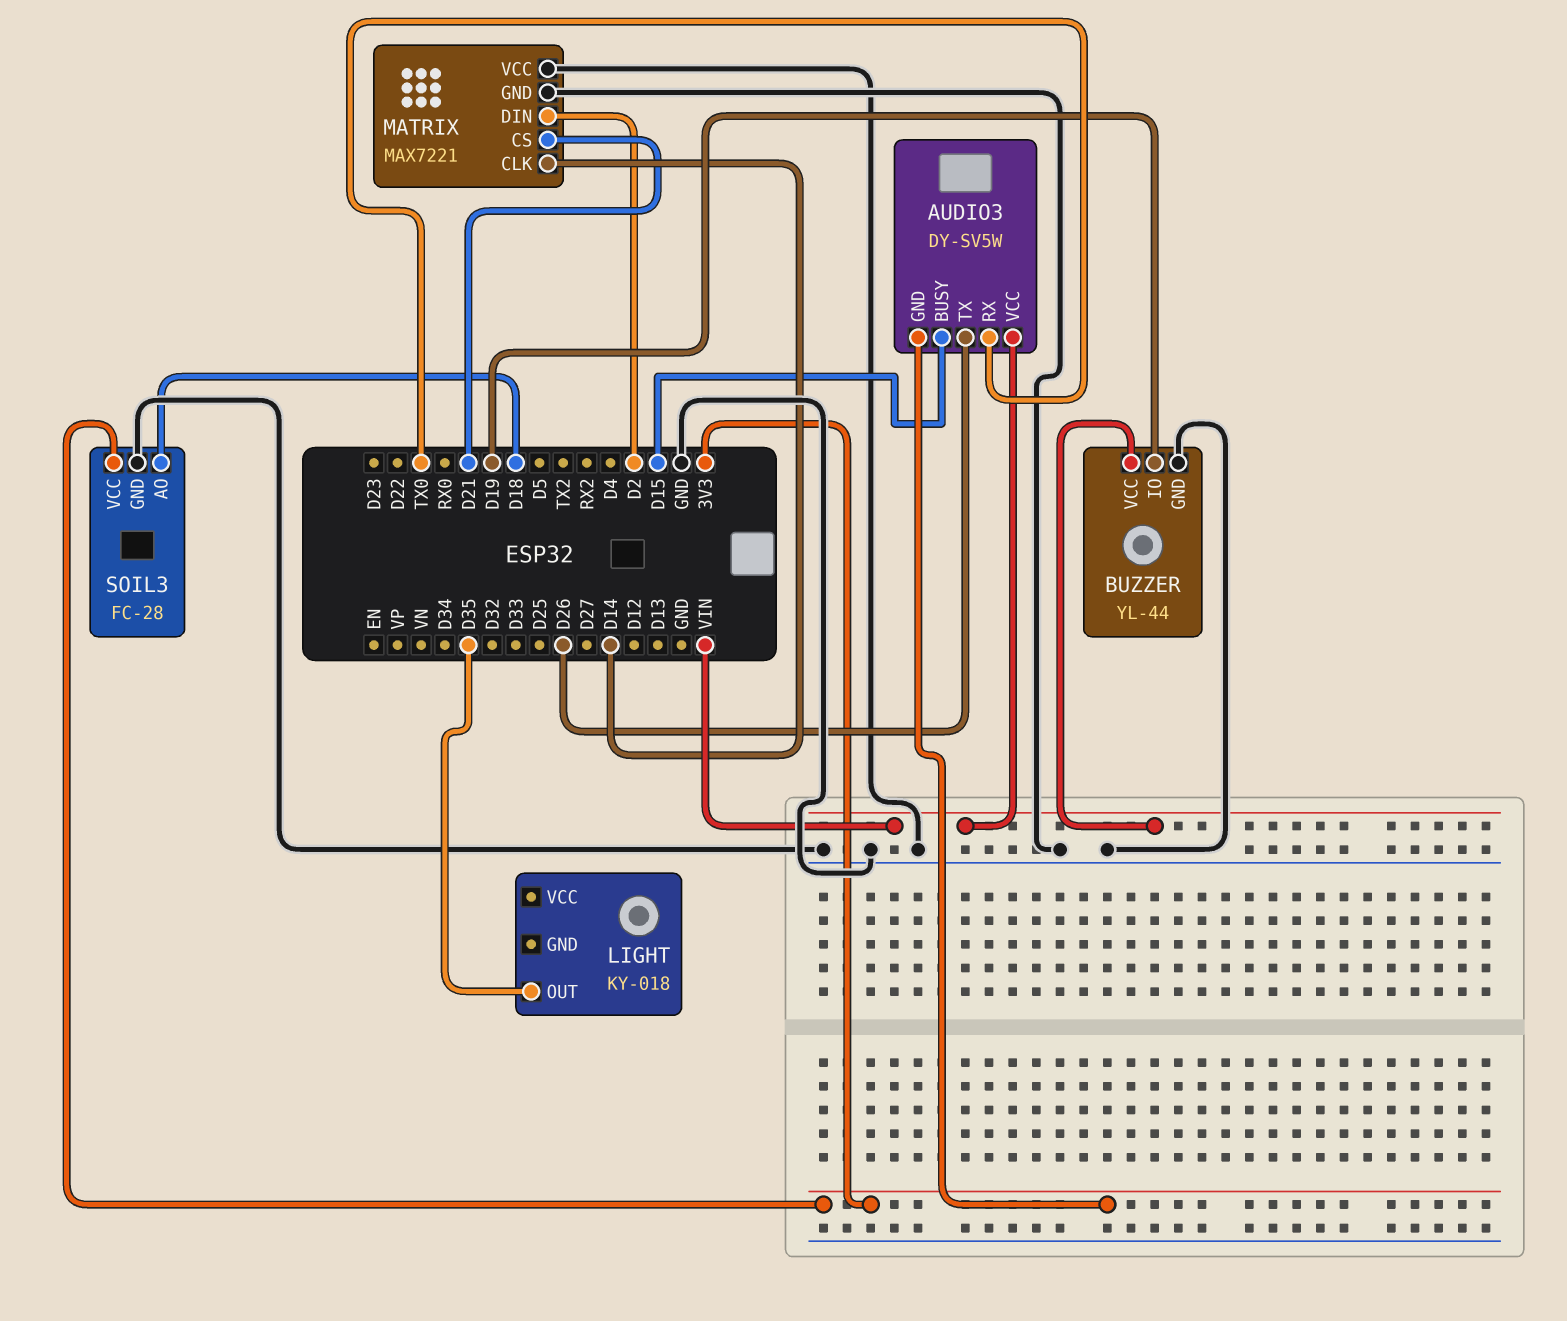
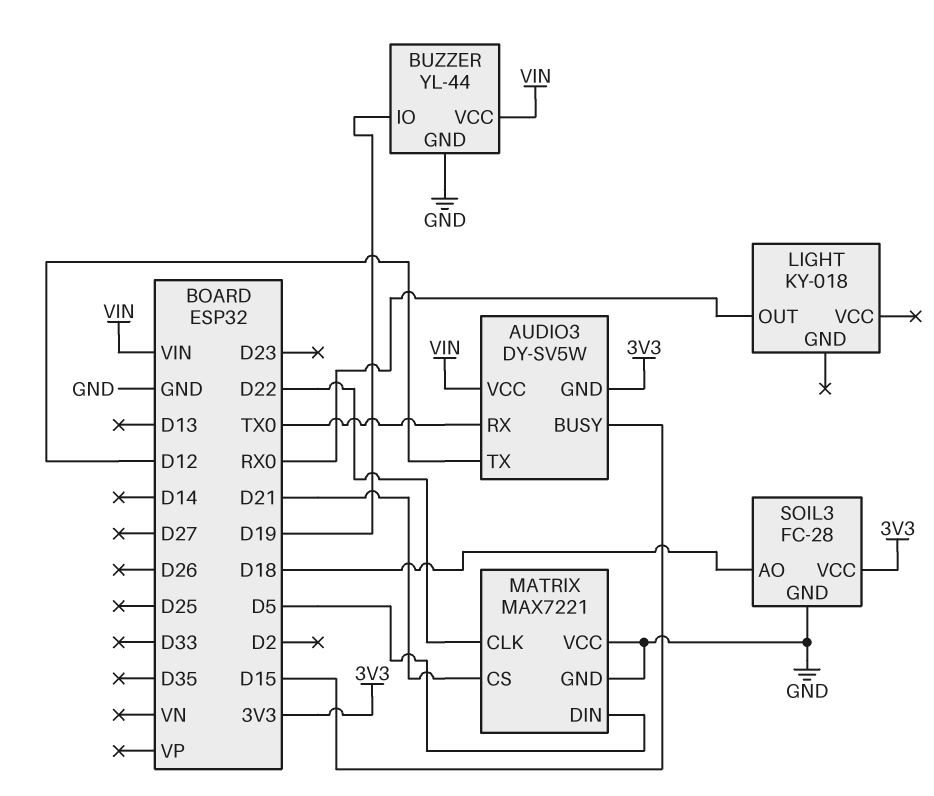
AUDIO3 pin TX: D26 -> D12
LIGHT pin OUT: D35 -> RX0
MATRIX pin CLK: D14 -> D22
MATRIX pin DIN: D2 -> D5

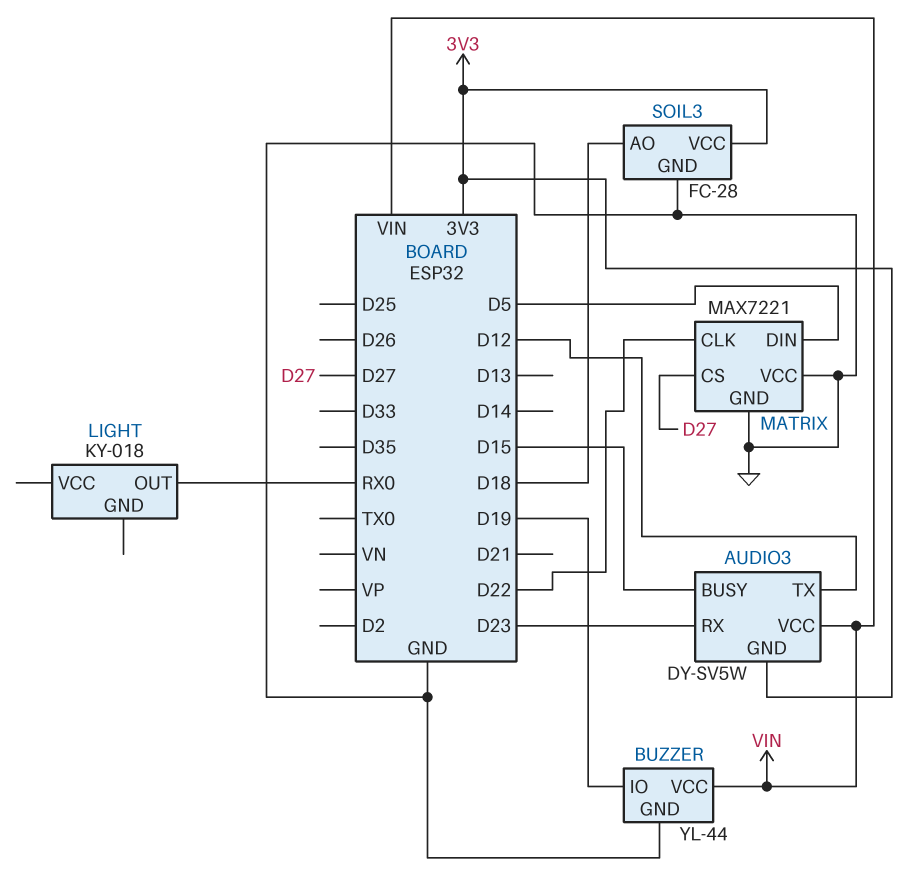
AUDIO3 pin RX: TX0 -> D23
MATRIX pin CS: D21 -> D27

